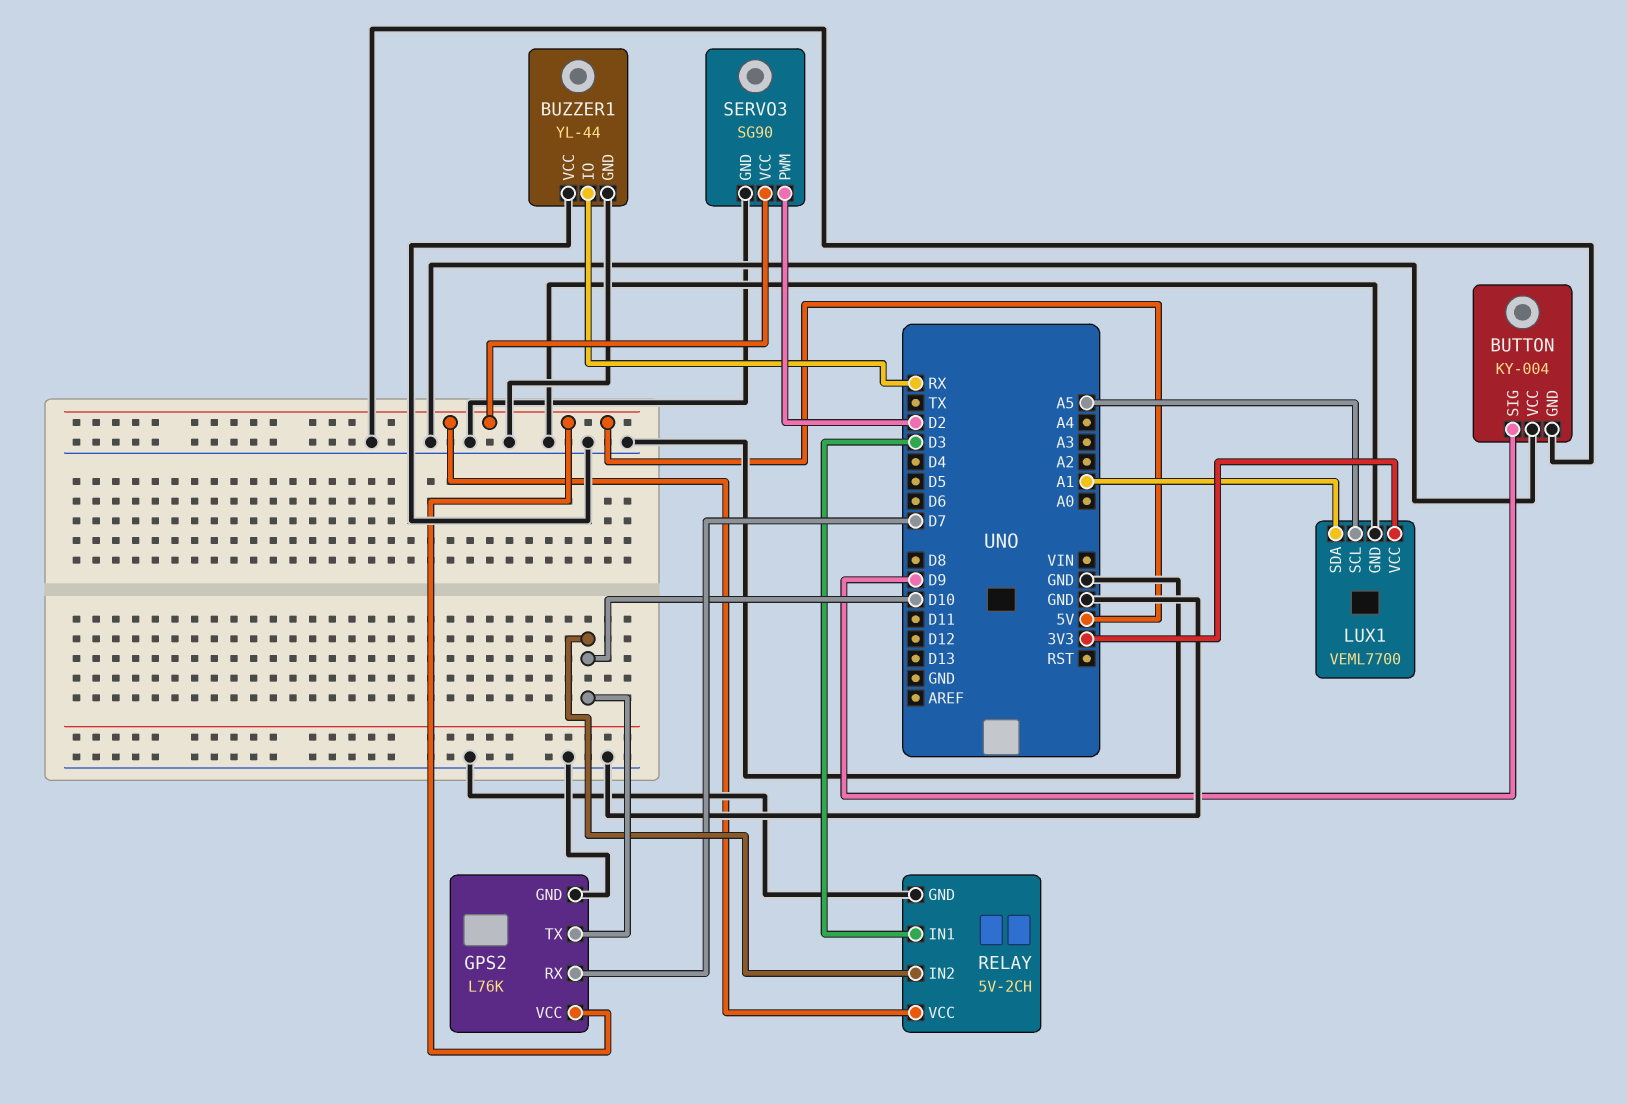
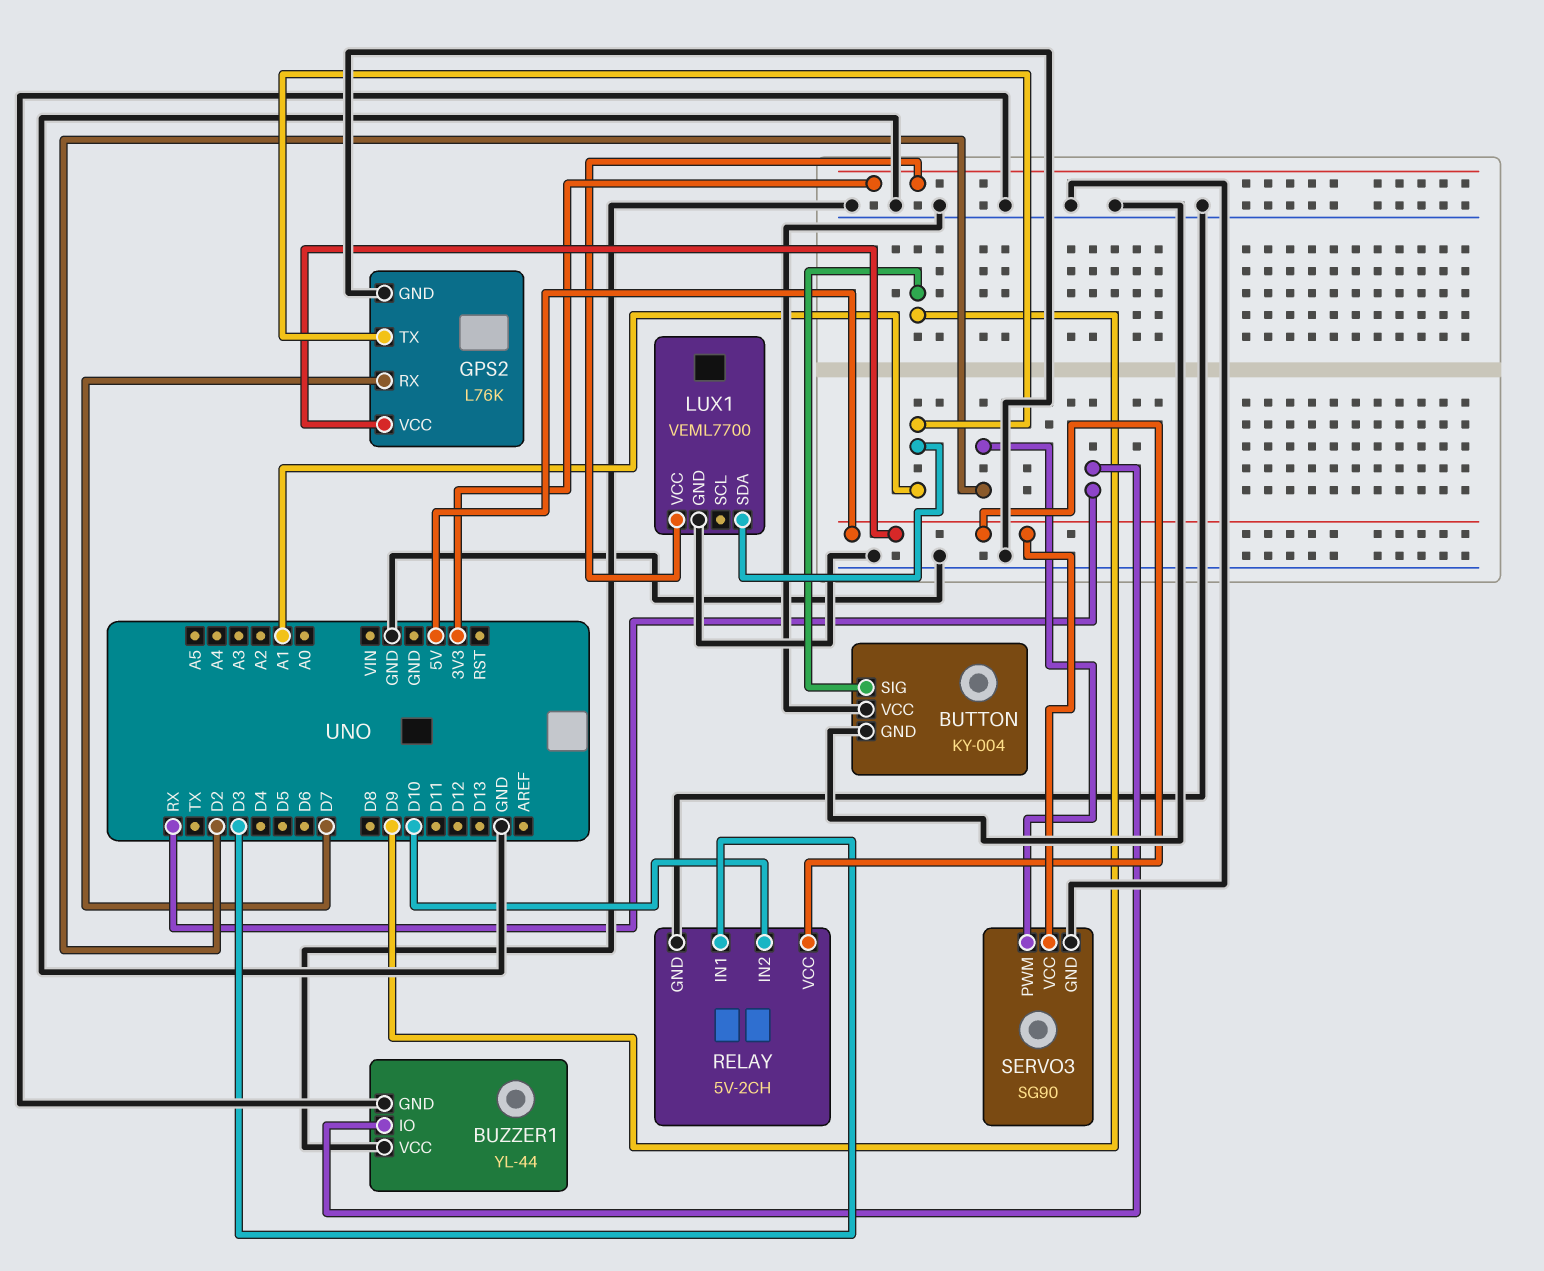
GPS2 pin TX: D10 -> A1
LUX1 pin SCL: A5 -> none

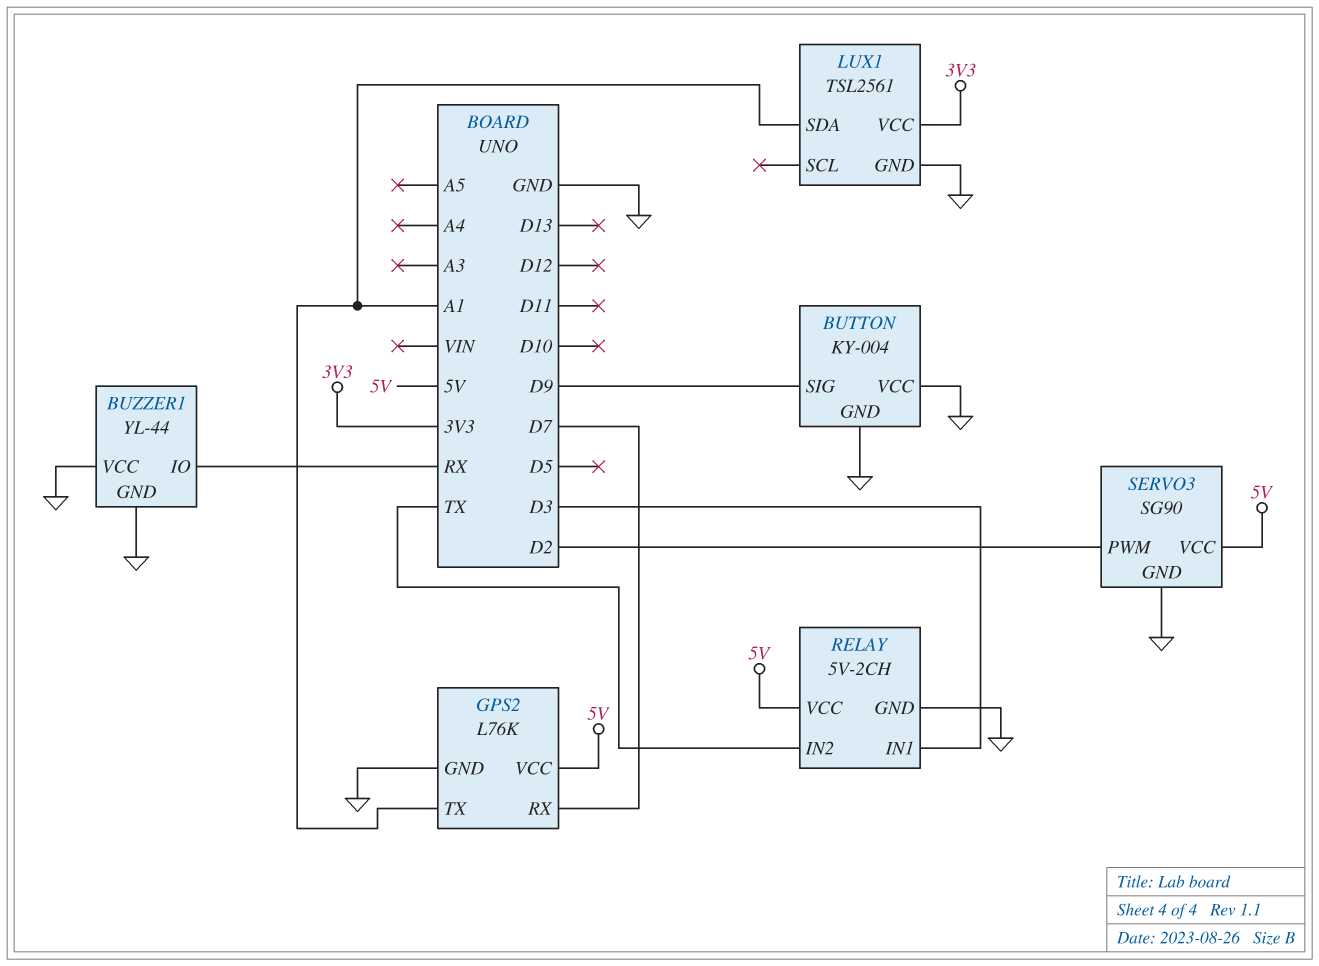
LUX1: VEML7700 -> TSL2561
RELAY pin IN2: D10 -> TX

